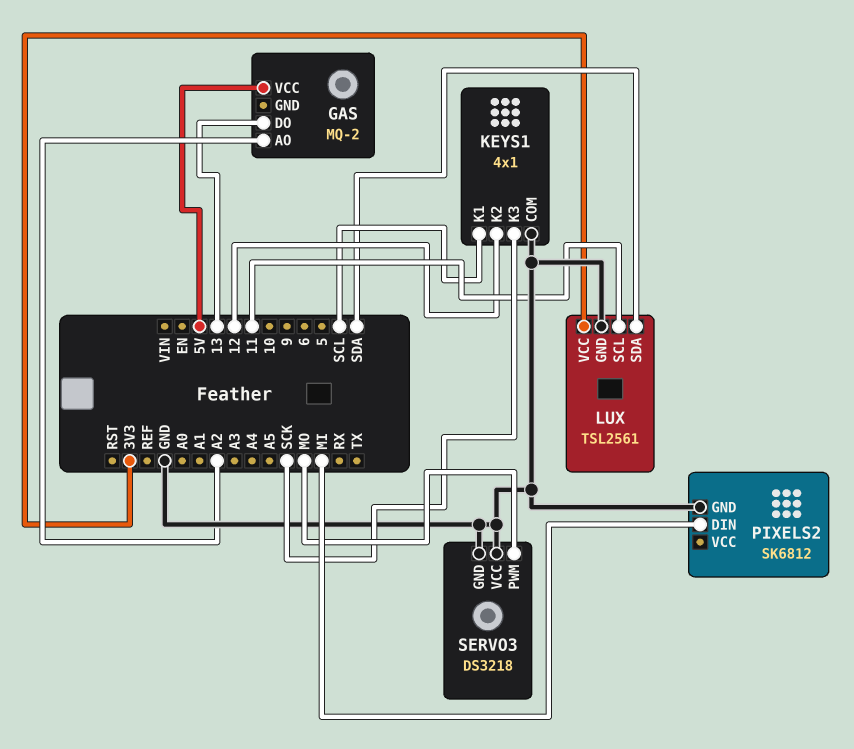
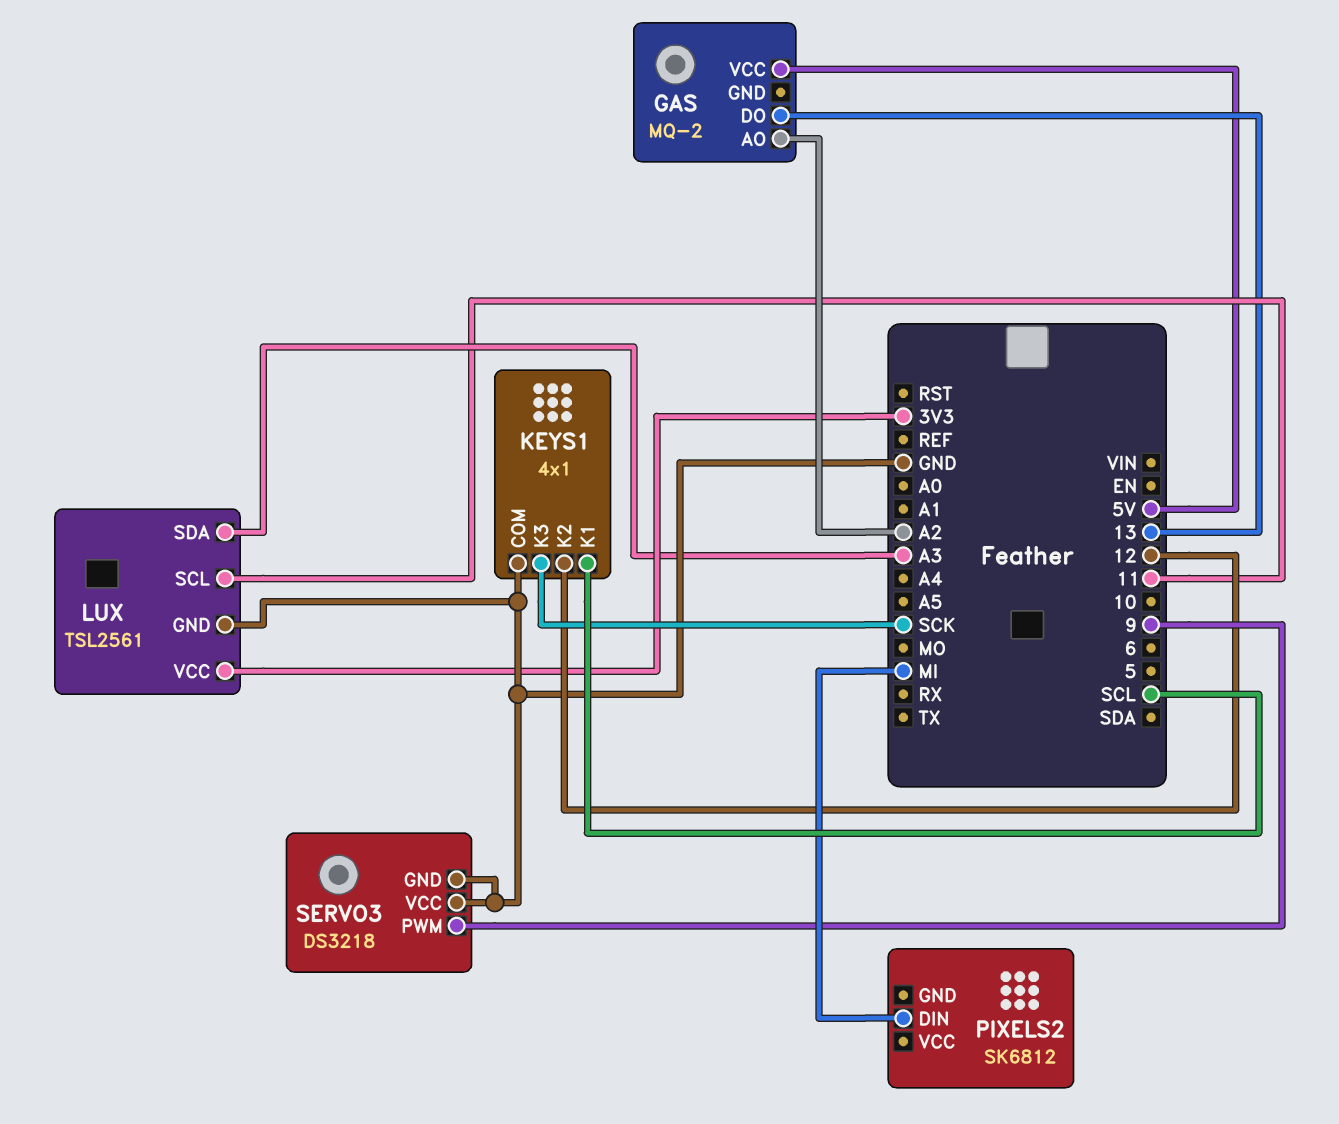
LUX pin SDA: SDA -> A3
PIXELS2 pin GND: GND -> none
SERVO3 pin PWM: MO -> 9

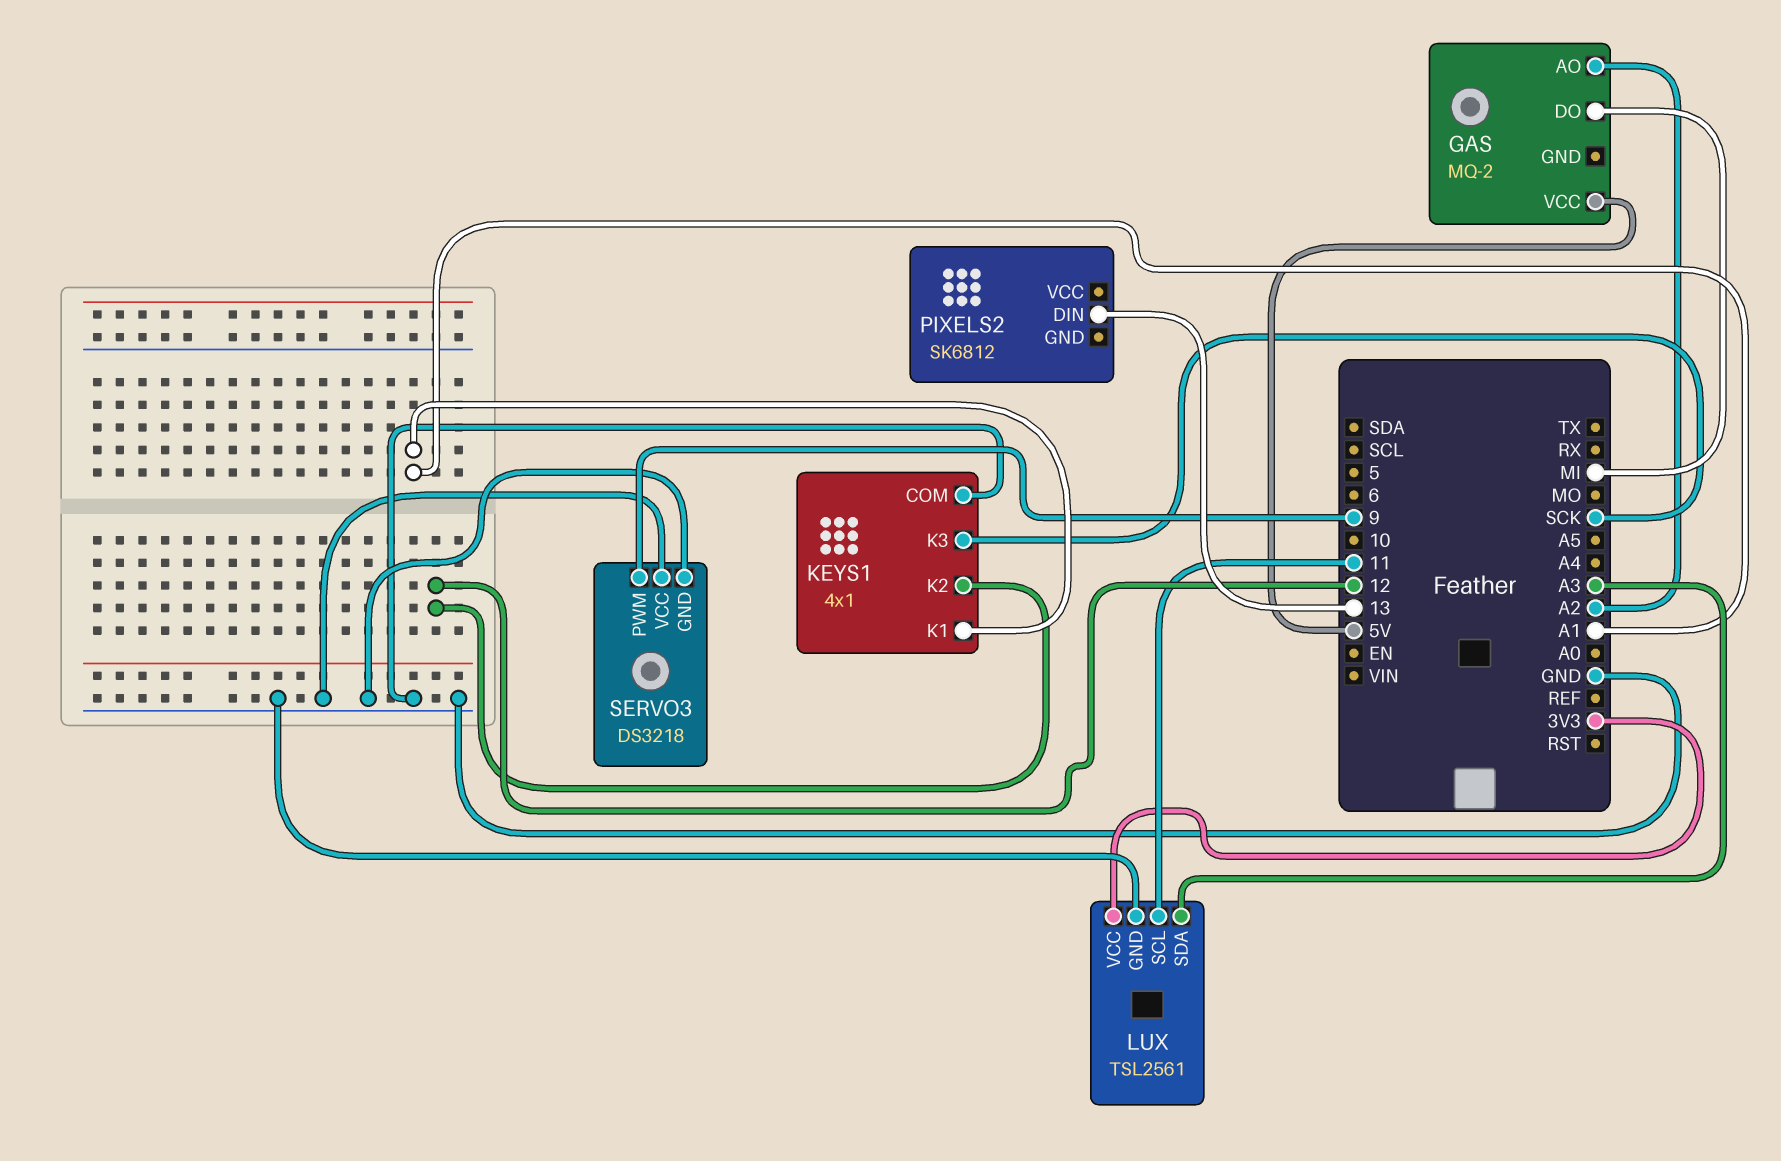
GAS pin DO: 13 -> MI
KEYS1 pin K1: SCL -> A1
PIXELS2 pin DIN: MI -> 13

